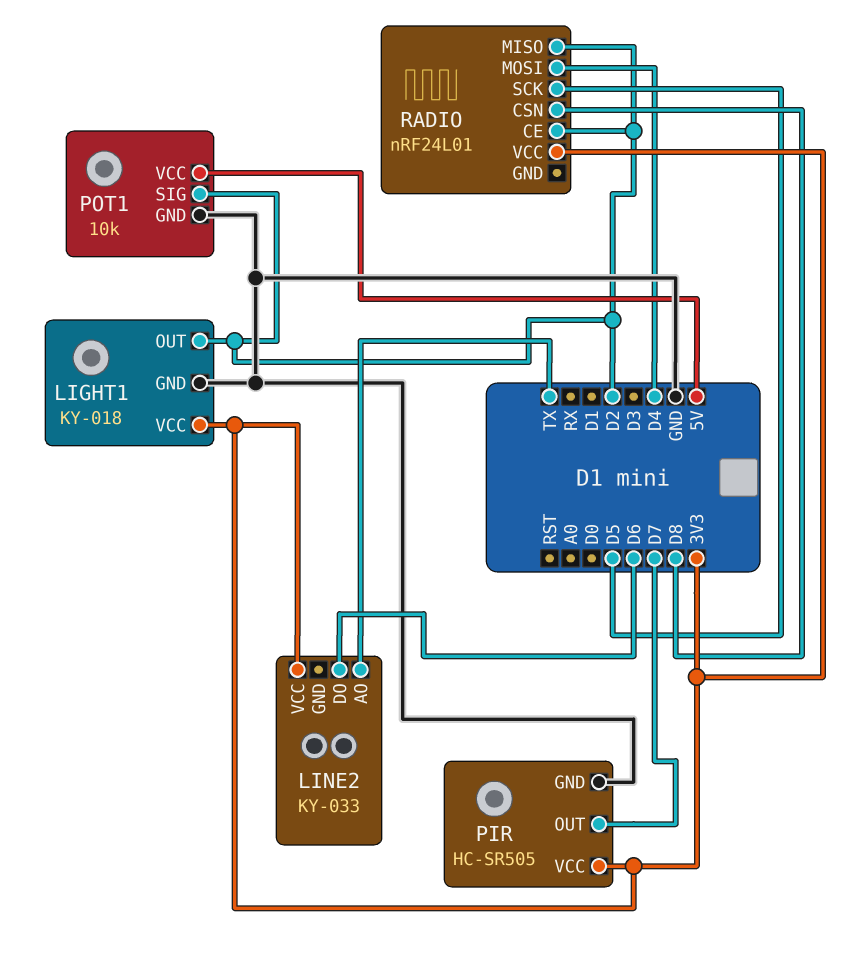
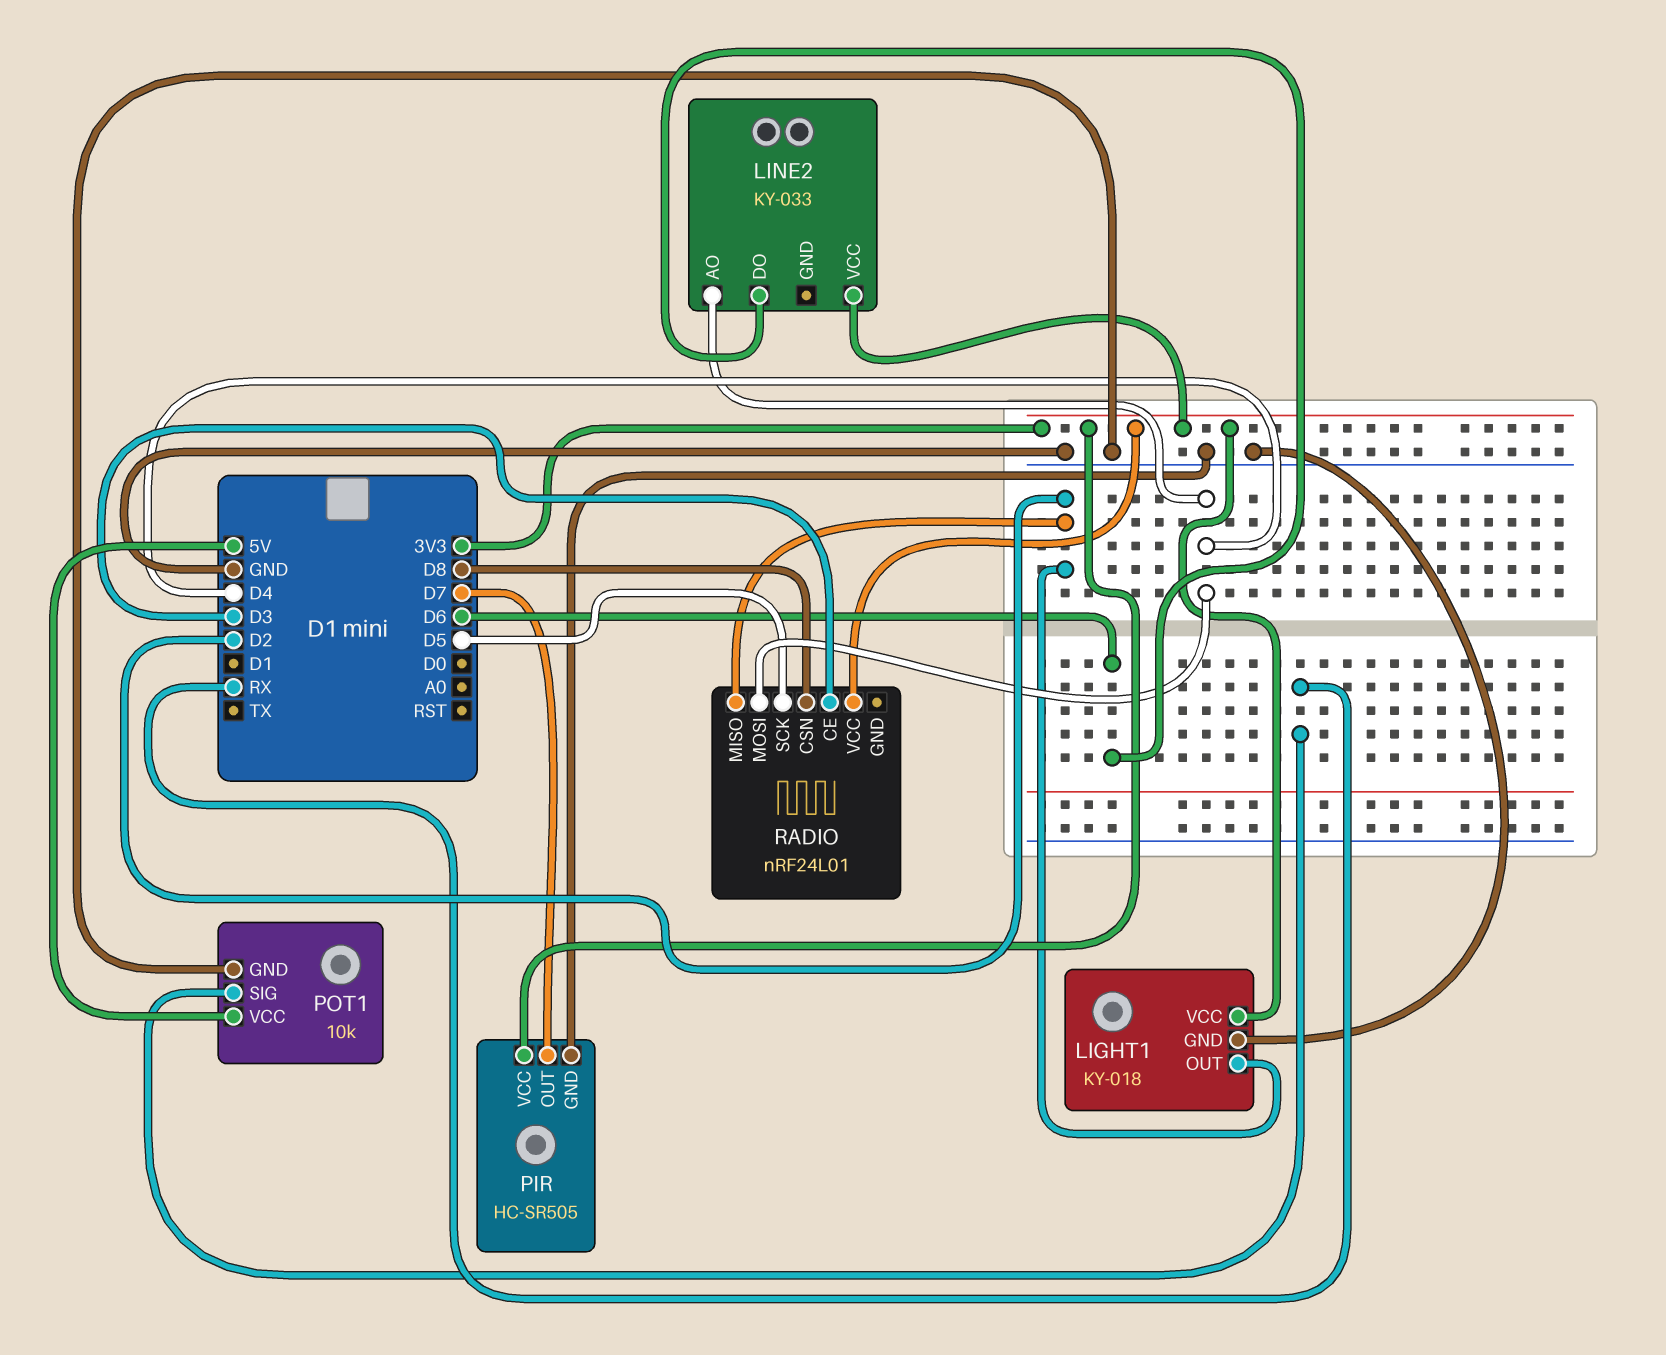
LINE2 pin AO: TX -> D4
POT1 pin SIG: D2 -> RX
RADIO pin CE: D2 -> D3

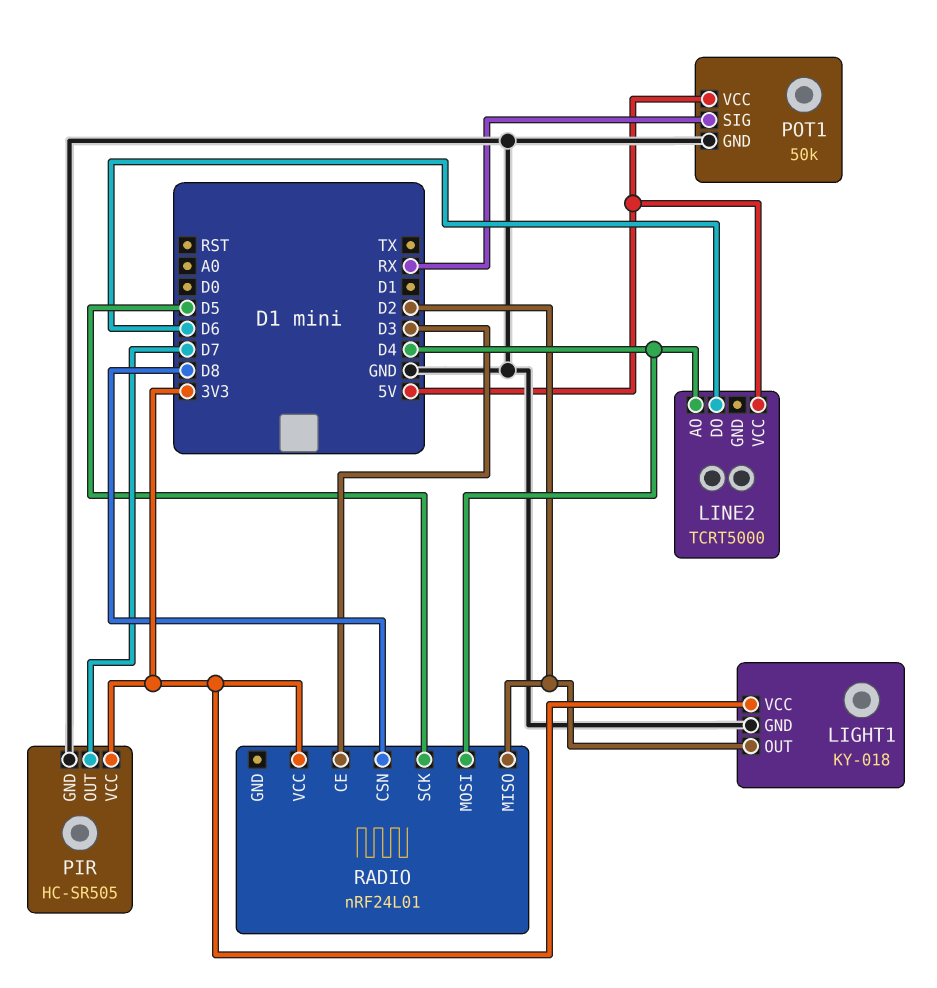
LINE2: KY-033 -> TCRT5000
LINE2 pin VCC: 3V3 -> 5V
POT1: 10k -> 50k

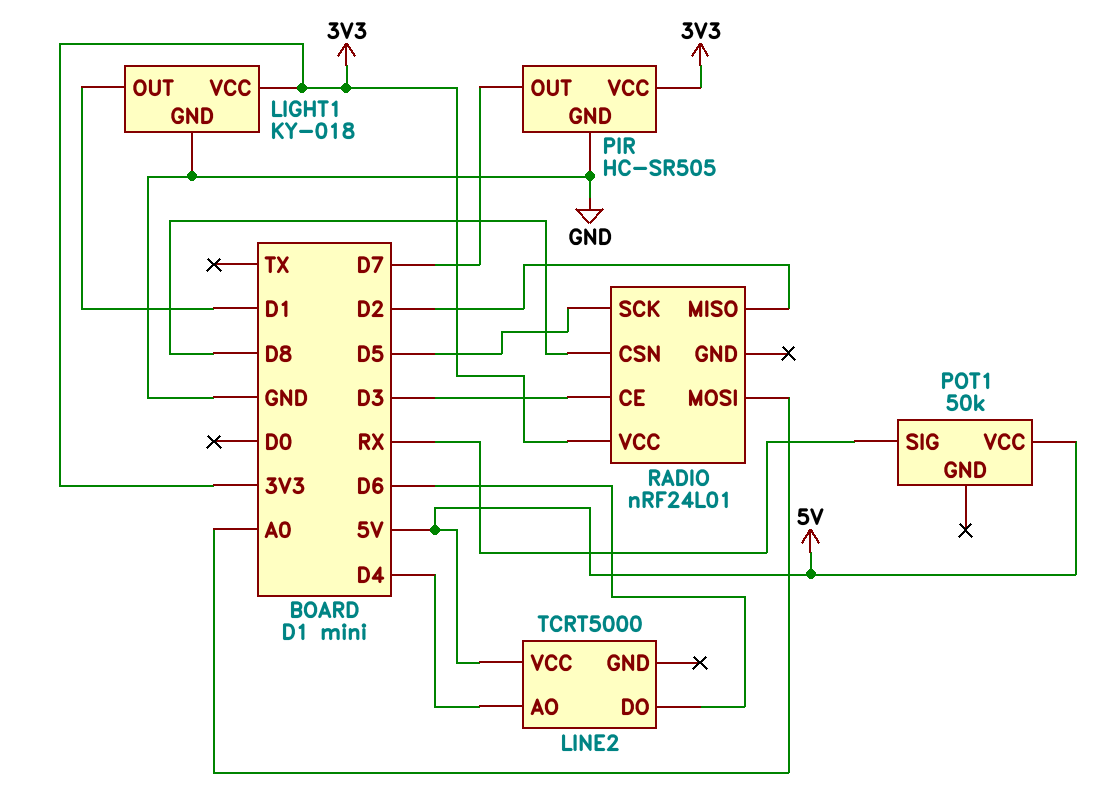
LIGHT1 pin OUT: D2 -> D1
POT1 pin GND: GND -> none
RADIO pin MOSI: D4 -> A0

